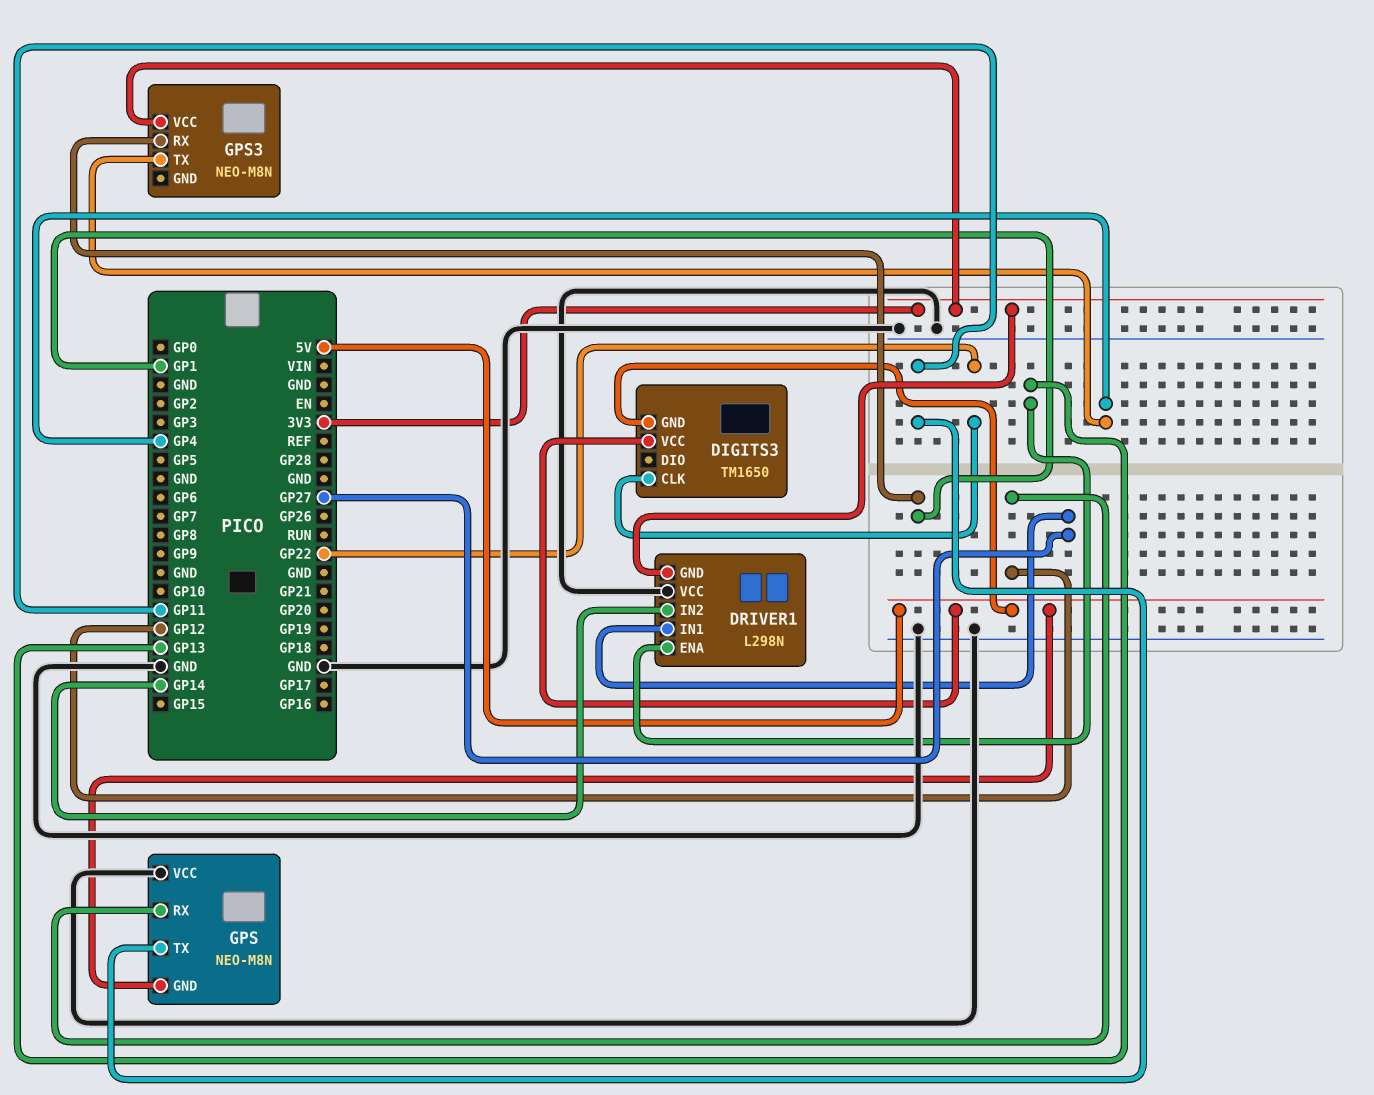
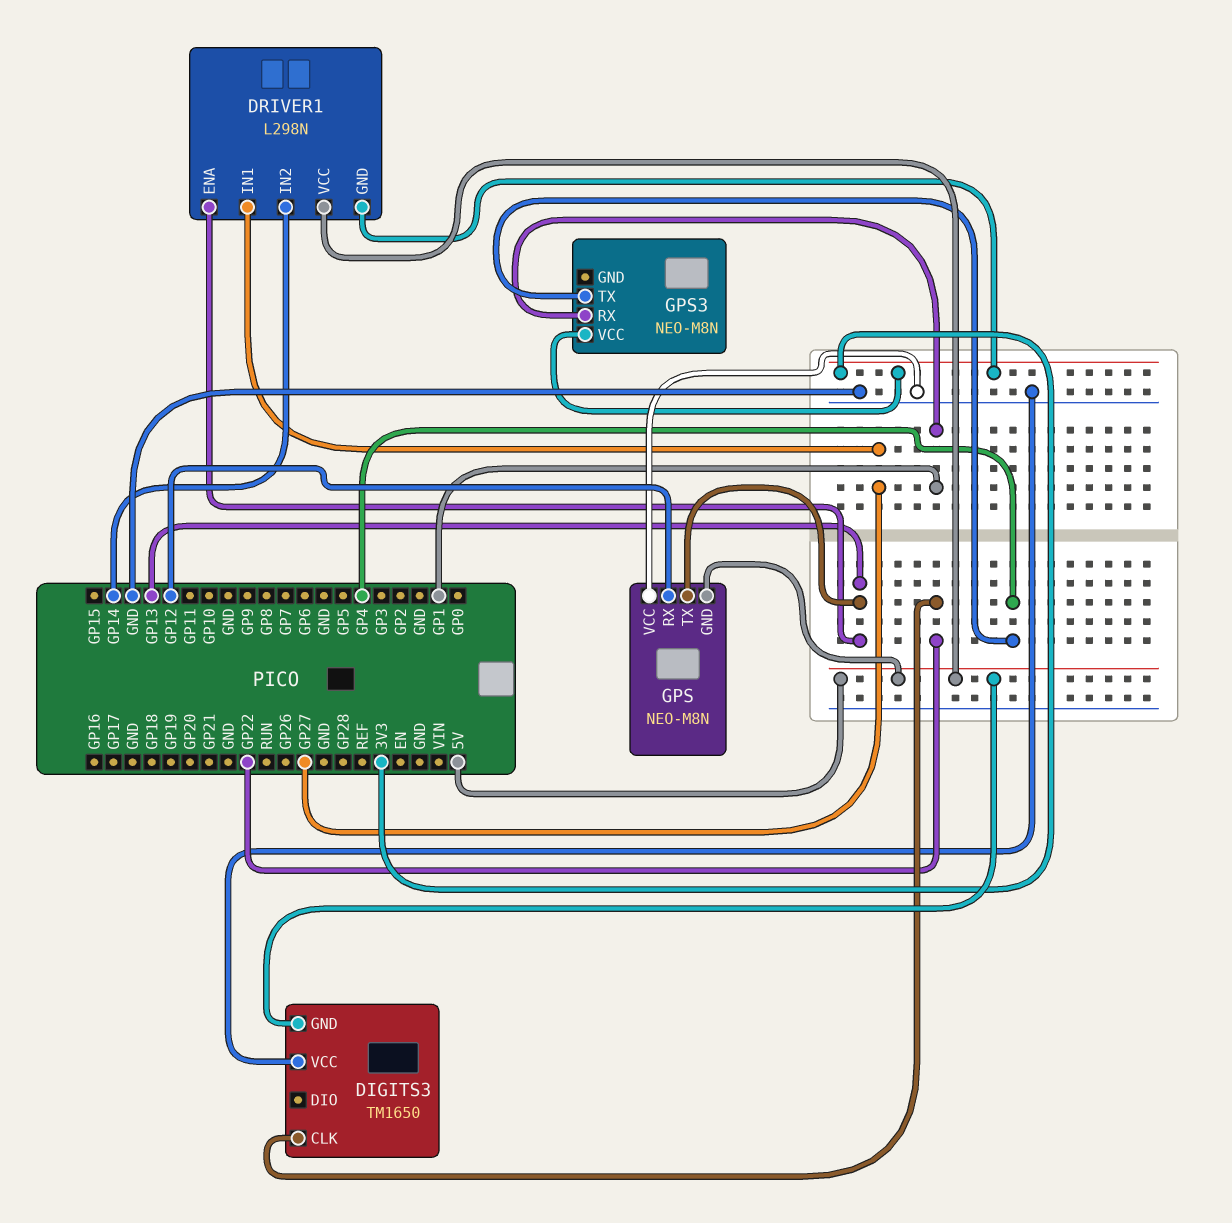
DIGITS3 pin VCC: 5V -> GND
DRIVER1 pin VCC: GND -> 5V
GPS pin TX: GP11 -> GP13

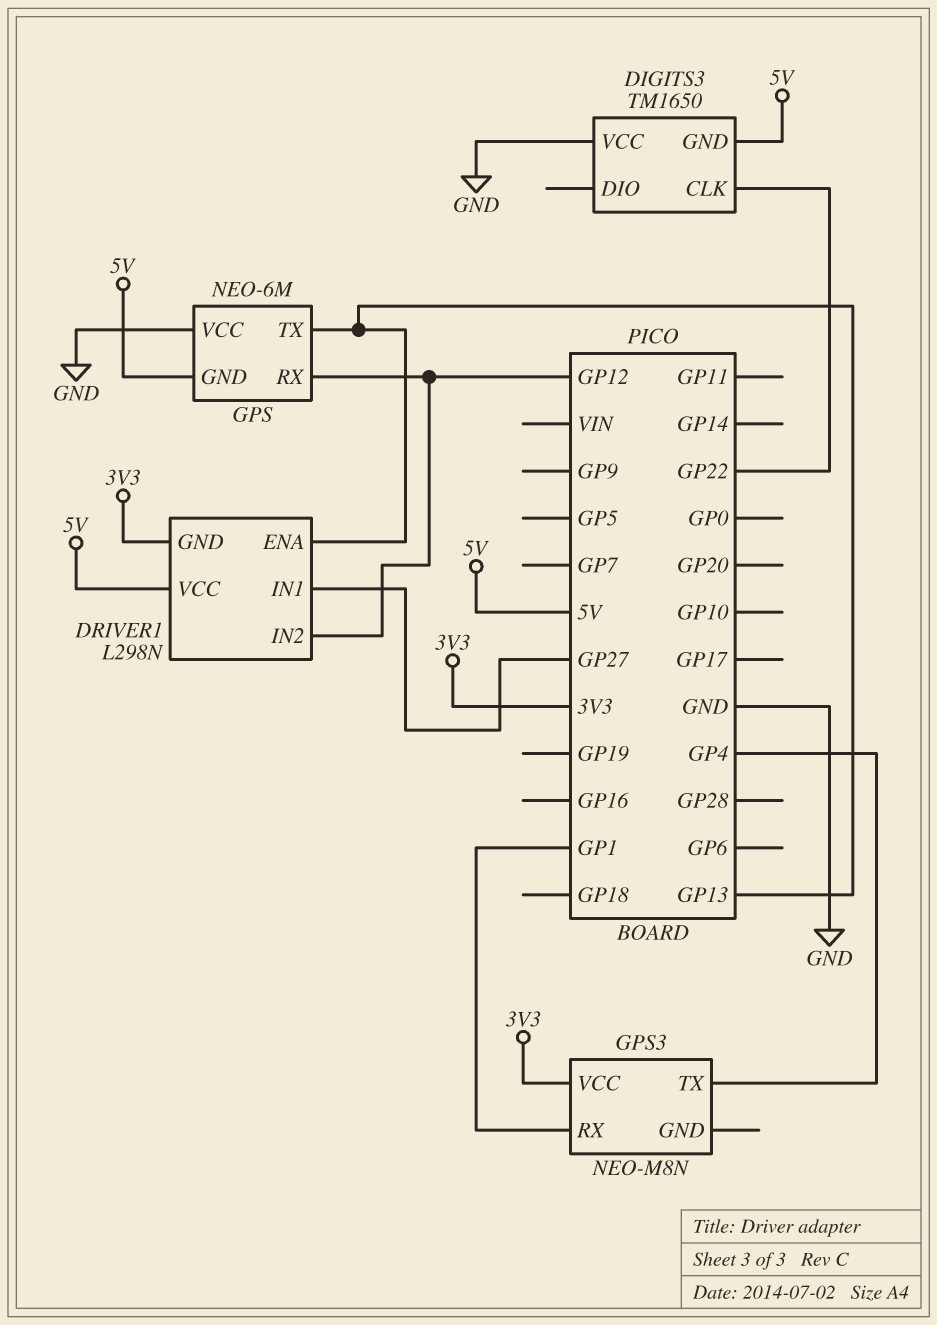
DRIVER1 pin IN2: GP14 -> GP12
GPS: NEO-M8N -> NEO-6M

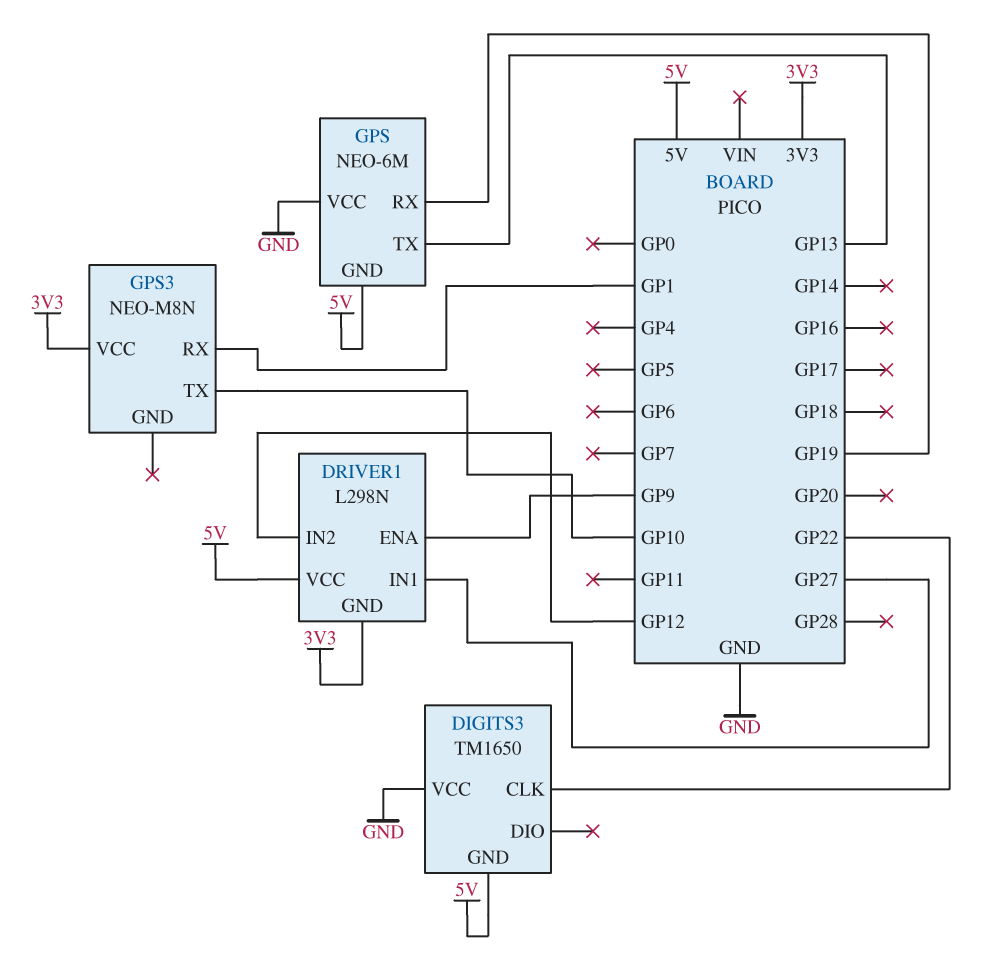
DRIVER1 pin ENA: GP13 -> GP9
GPS pin RX: GP12 -> GP19
GPS3 pin TX: GP4 -> GP10

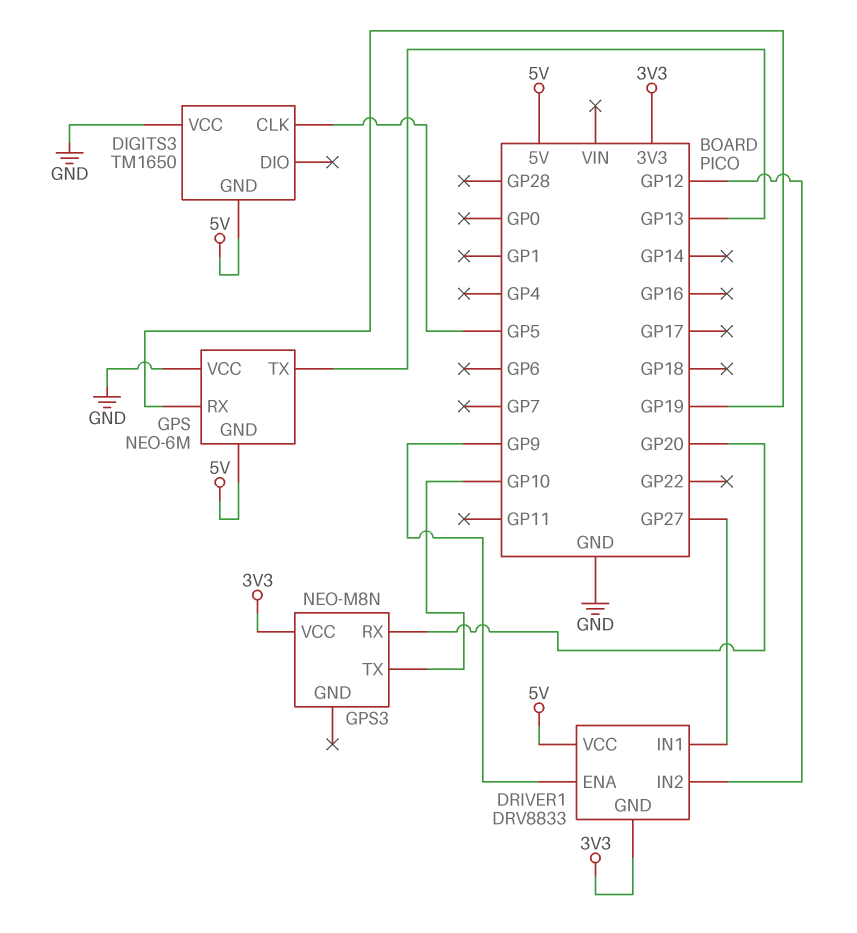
DIGITS3 pin CLK: GP22 -> GP5
DRIVER1: L298N -> DRV8833
GPS3 pin RX: GP1 -> GP20

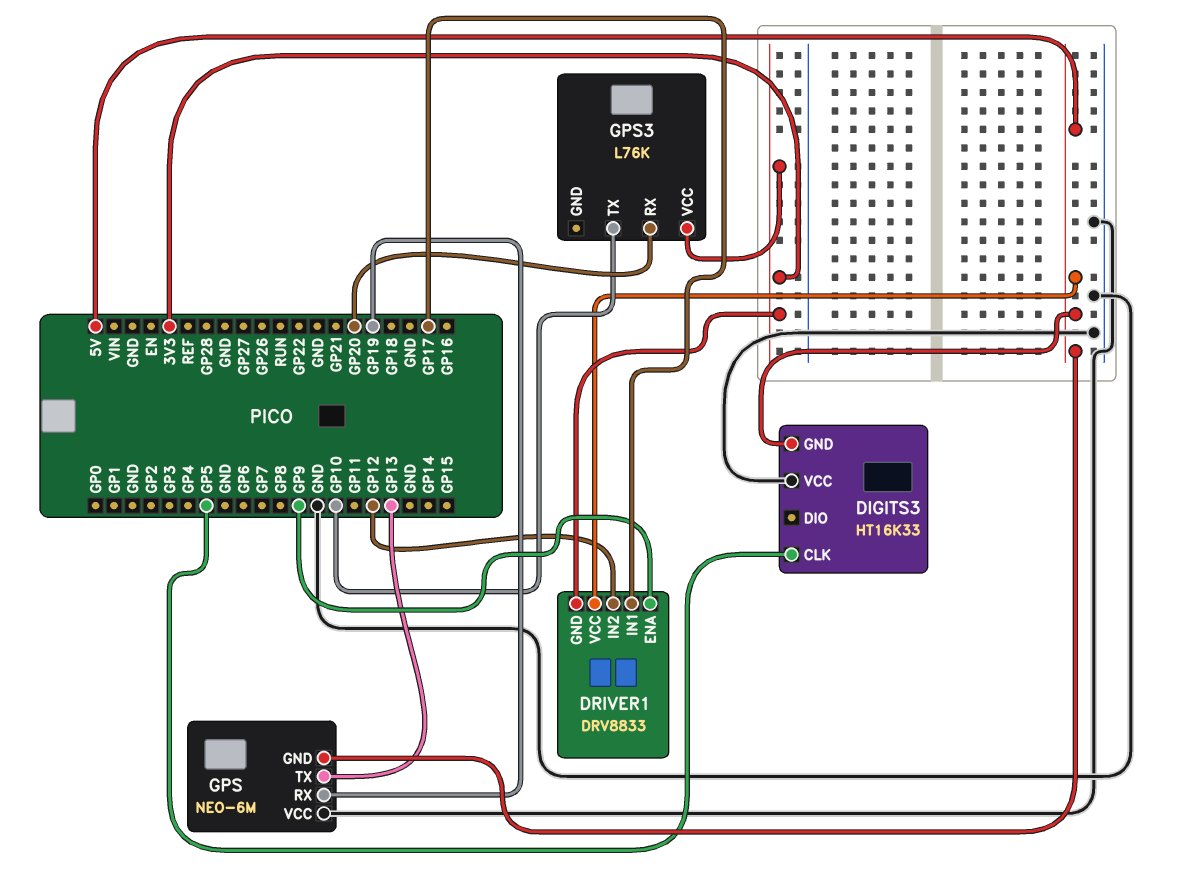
DIGITS3: TM1650 -> HT16K33
DRIVER1 pin IN1: GP27 -> GP17
GPS3: NEO-M8N -> L76K

